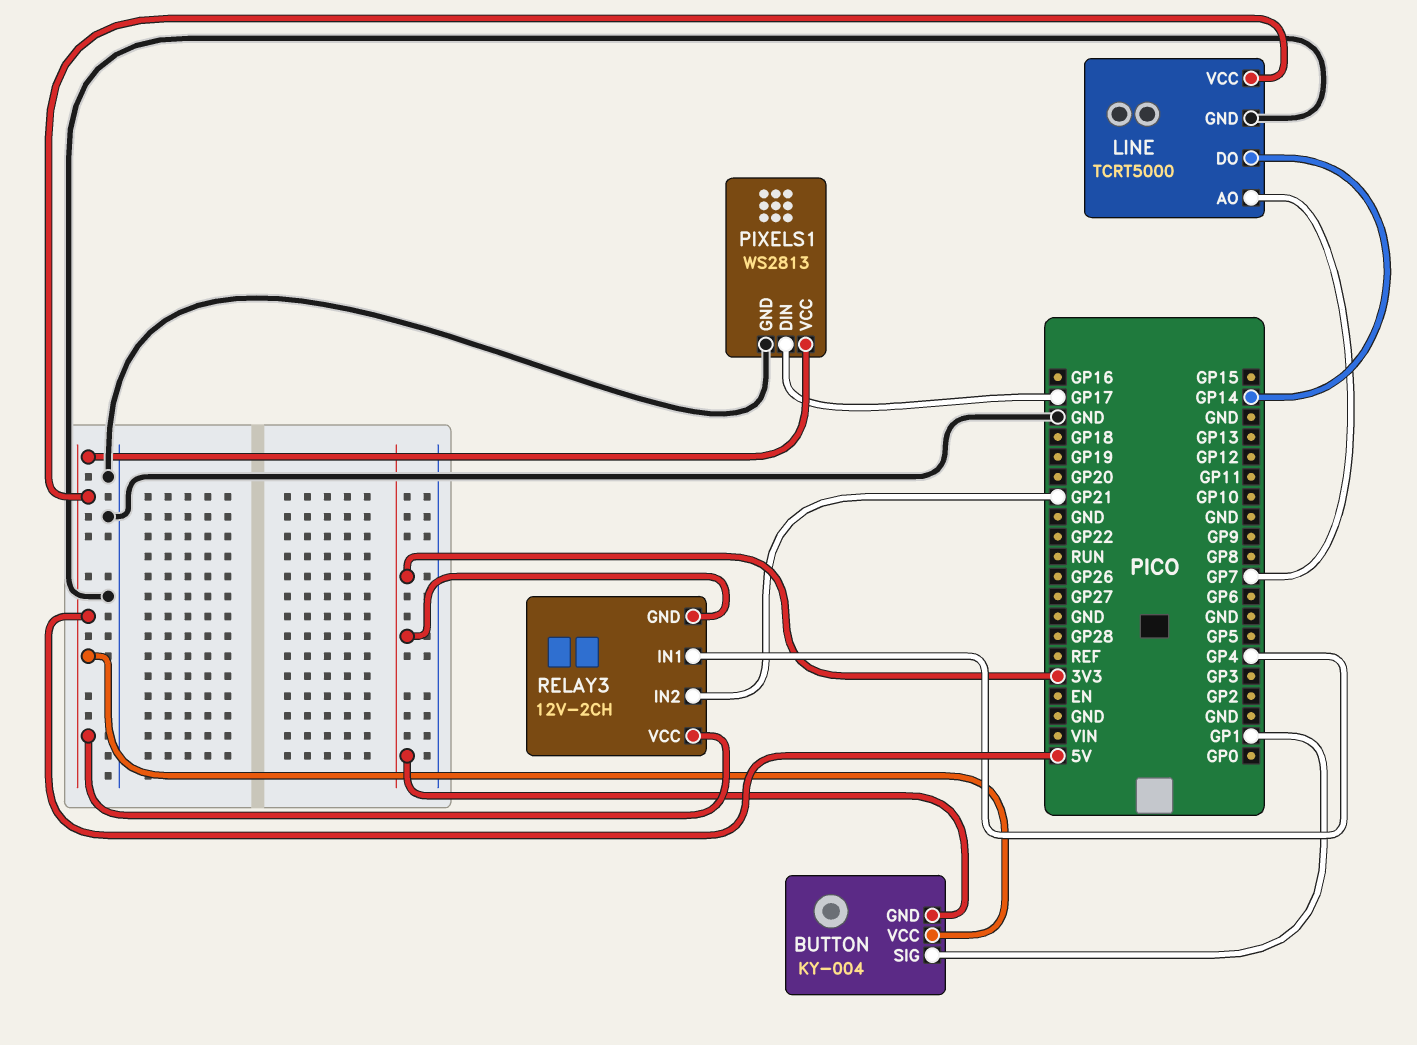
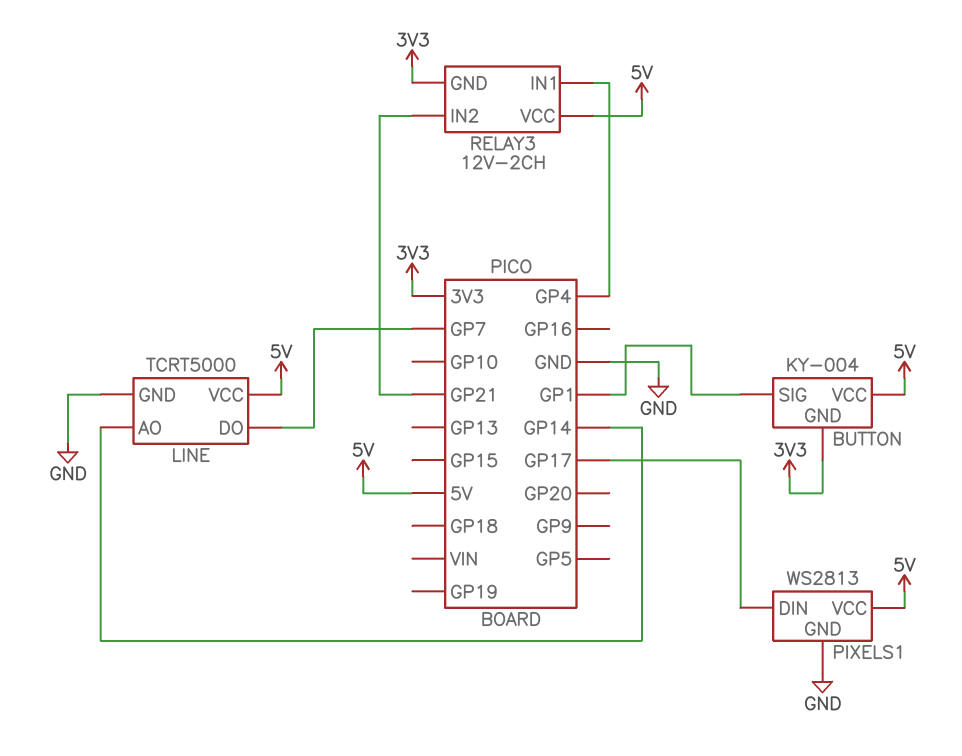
LINE pin AO: GP7 -> GP14
LINE pin DO: GP14 -> GP7

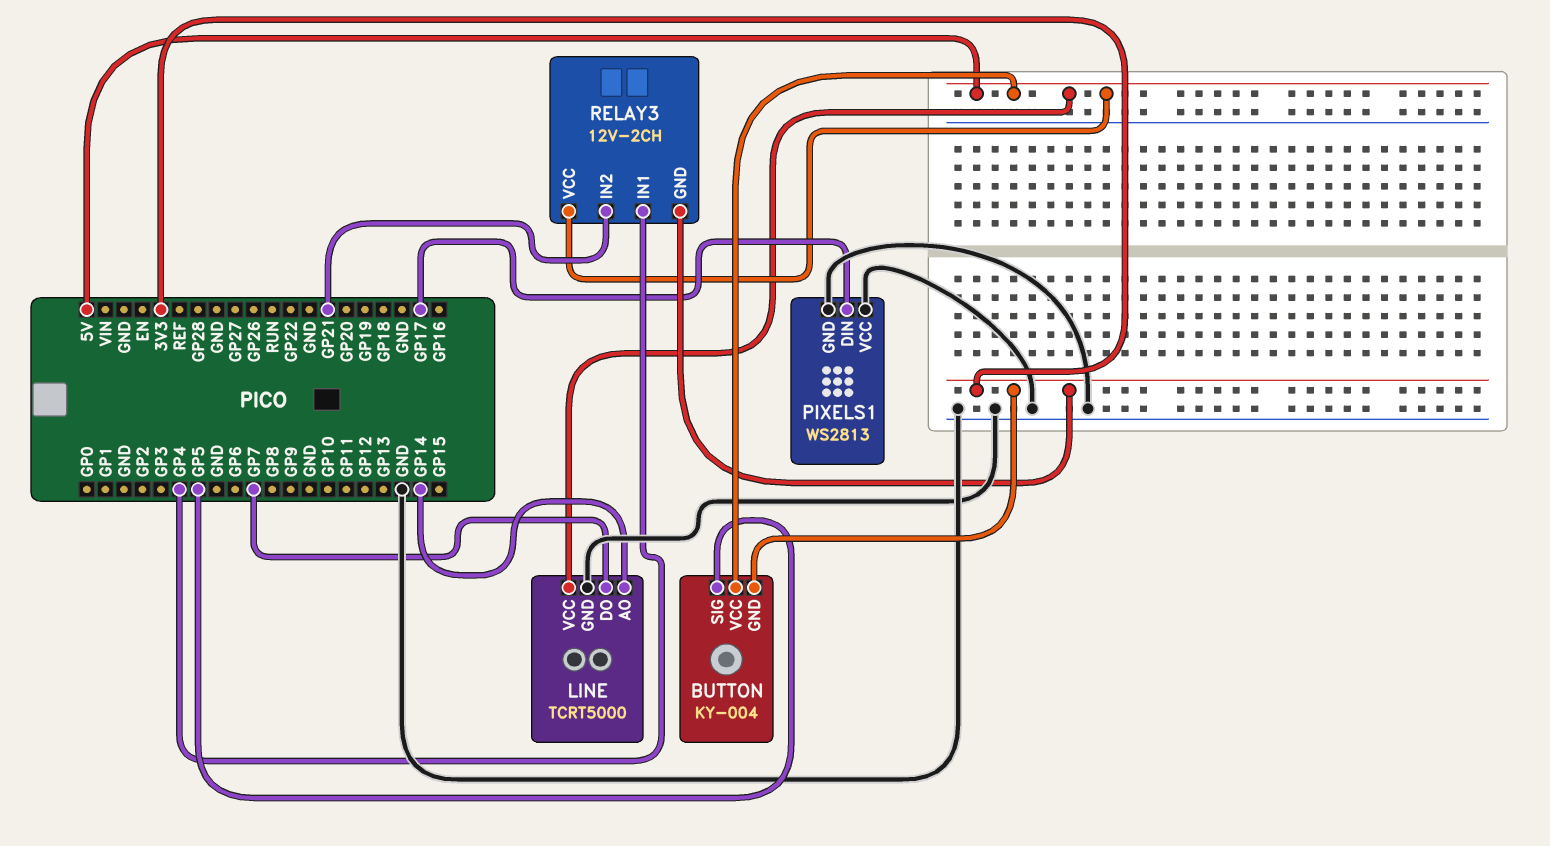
BUTTON pin SIG: GP1 -> GP5
PIXELS1 pin VCC: 5V -> GND

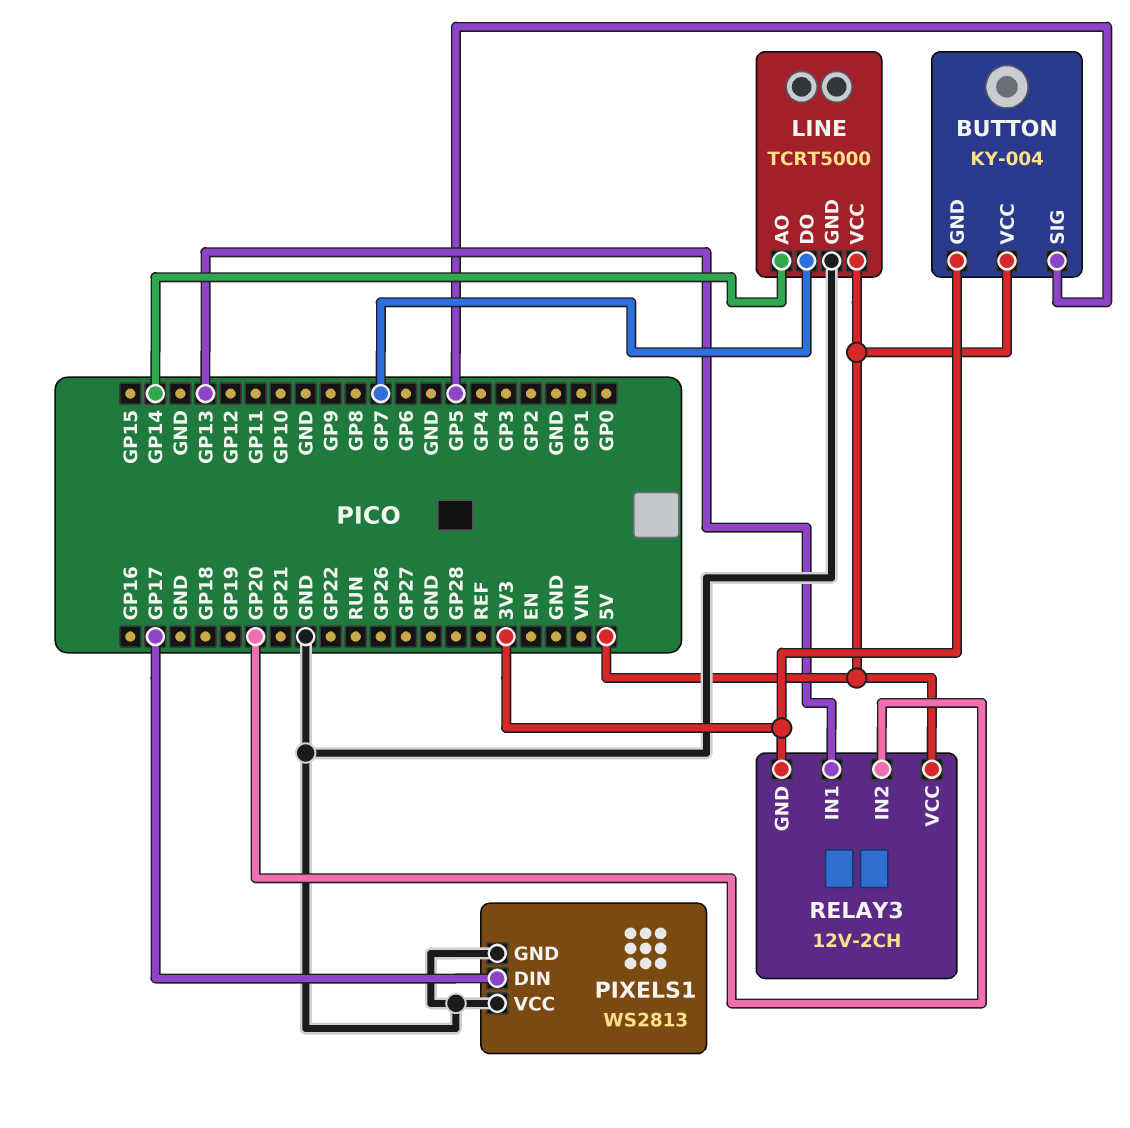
RELAY3 pin IN1: GP4 -> GP13
RELAY3 pin IN2: GP21 -> GP20

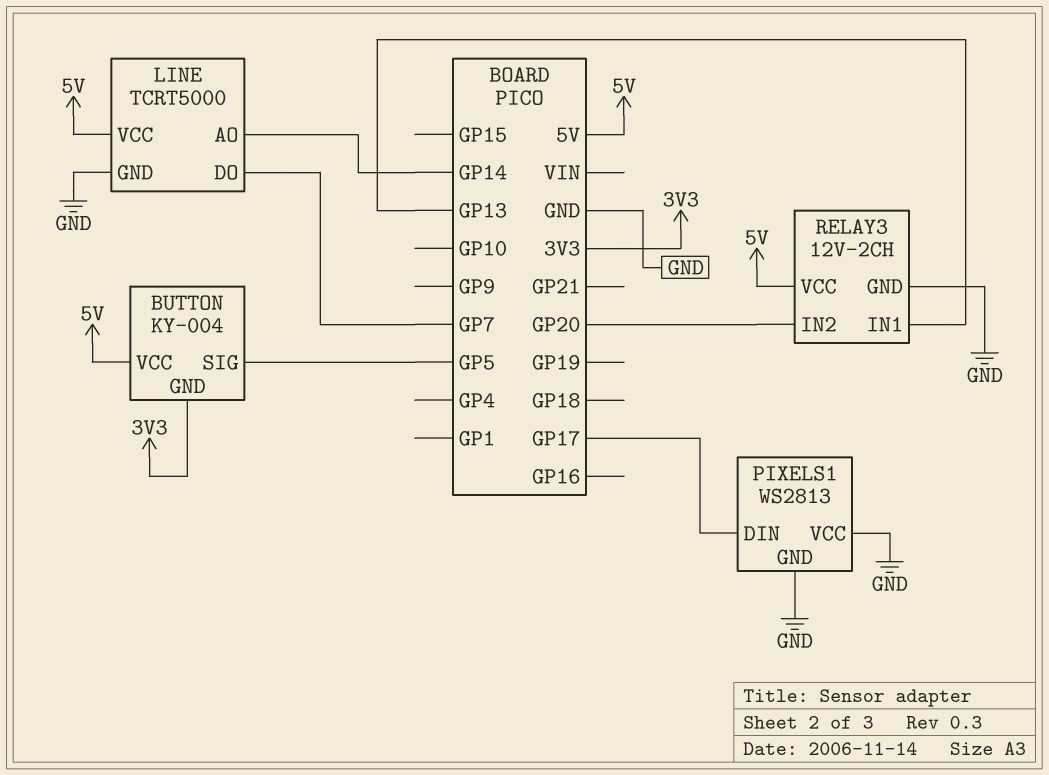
RELAY3 pin GND: 3V3 -> GND

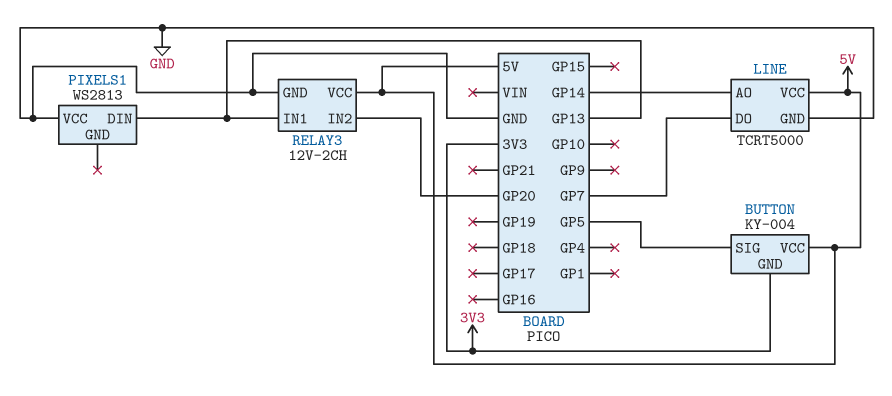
PIXELS1 pin DIN: GP17 -> GP13
PIXELS1 pin GND: GND -> none

